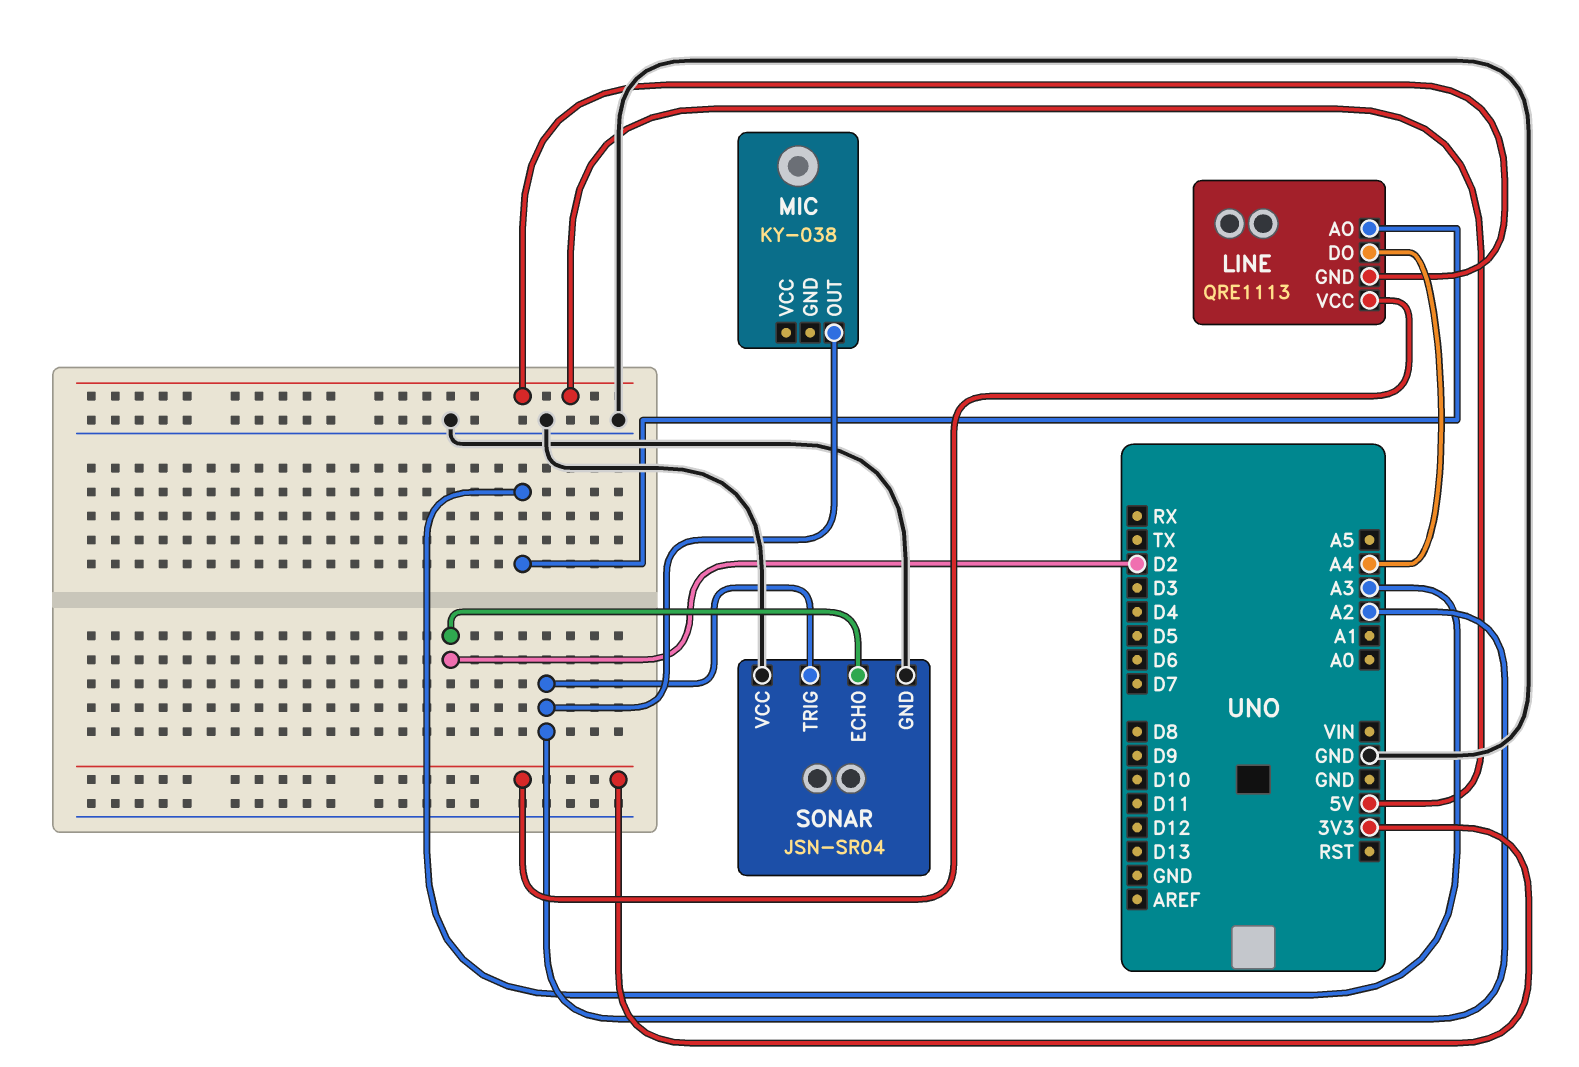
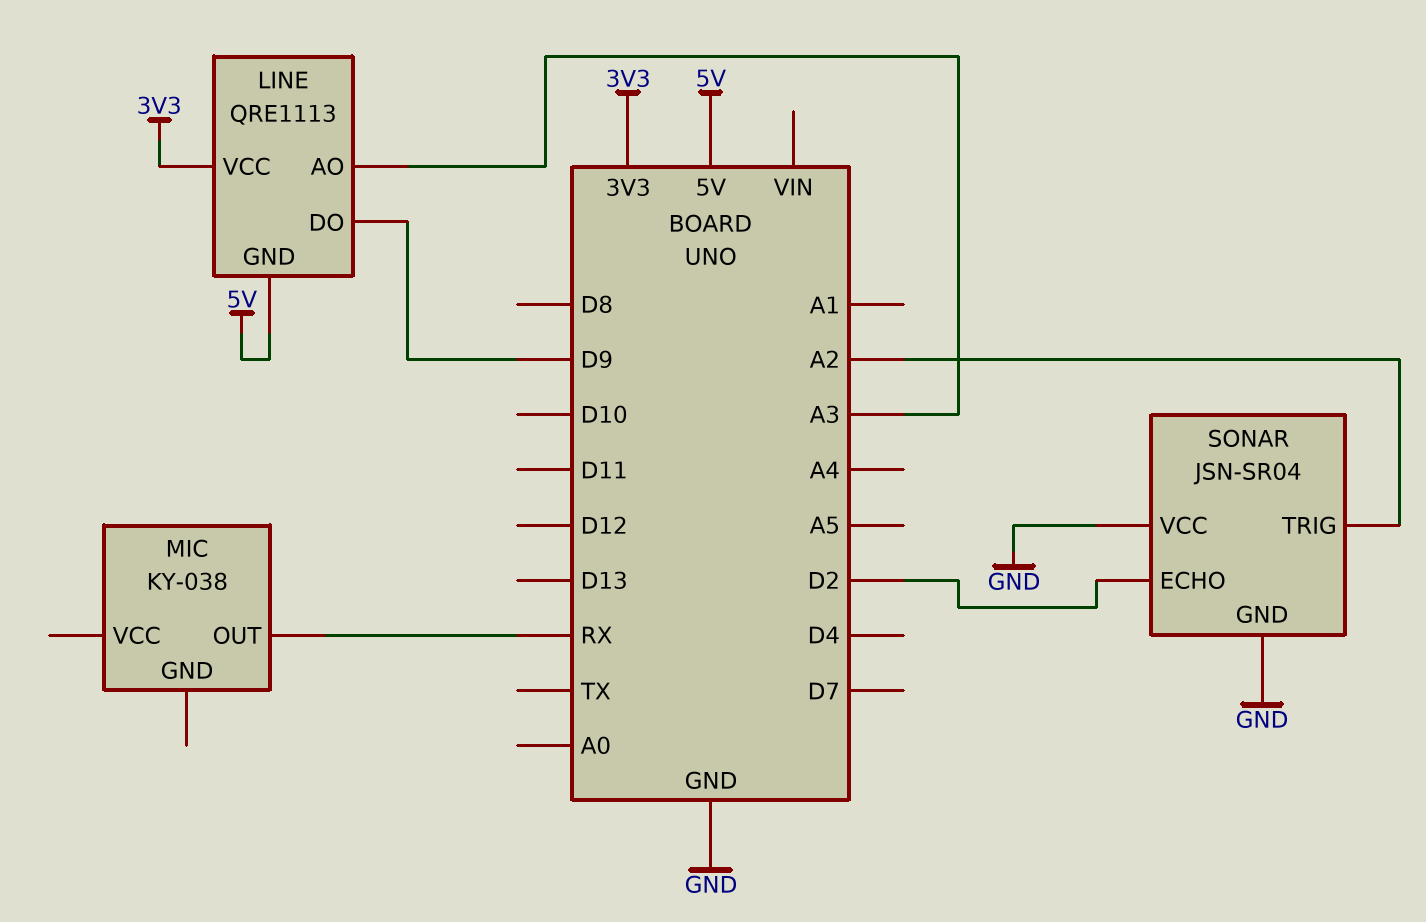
LINE pin DO: A4 -> D9
MIC pin OUT: A2 -> RX

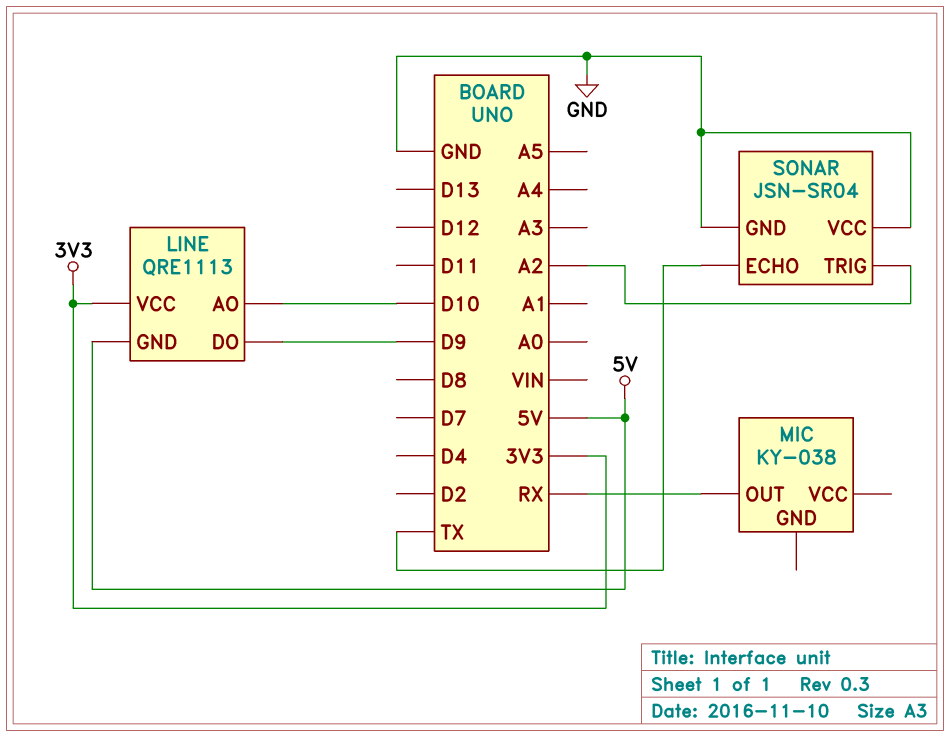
LINE pin AO: A3 -> D10
SONAR pin ECHO: D2 -> TX

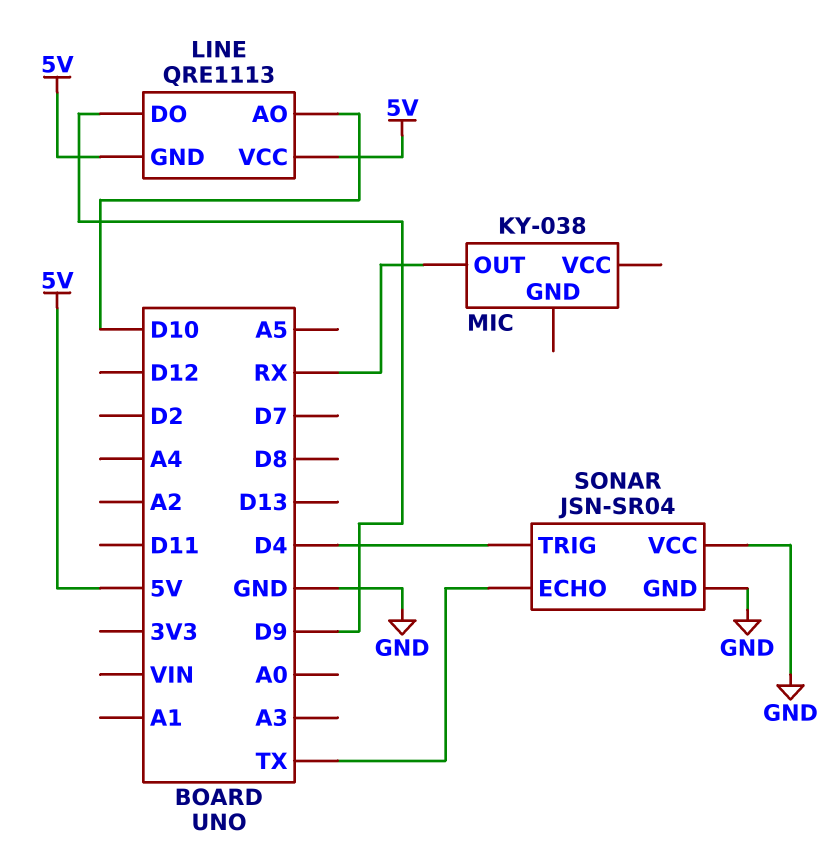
LINE pin VCC: 3V3 -> 5V
SONAR pin TRIG: A2 -> D4

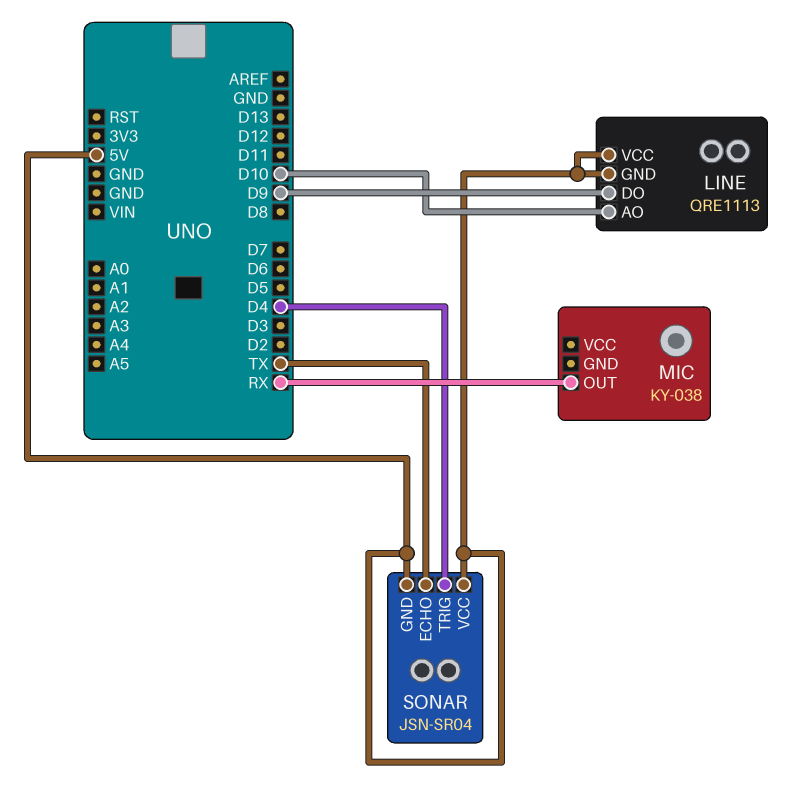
SONAR pin GND: GND -> 5V
SONAR pin VCC: GND -> 5V

